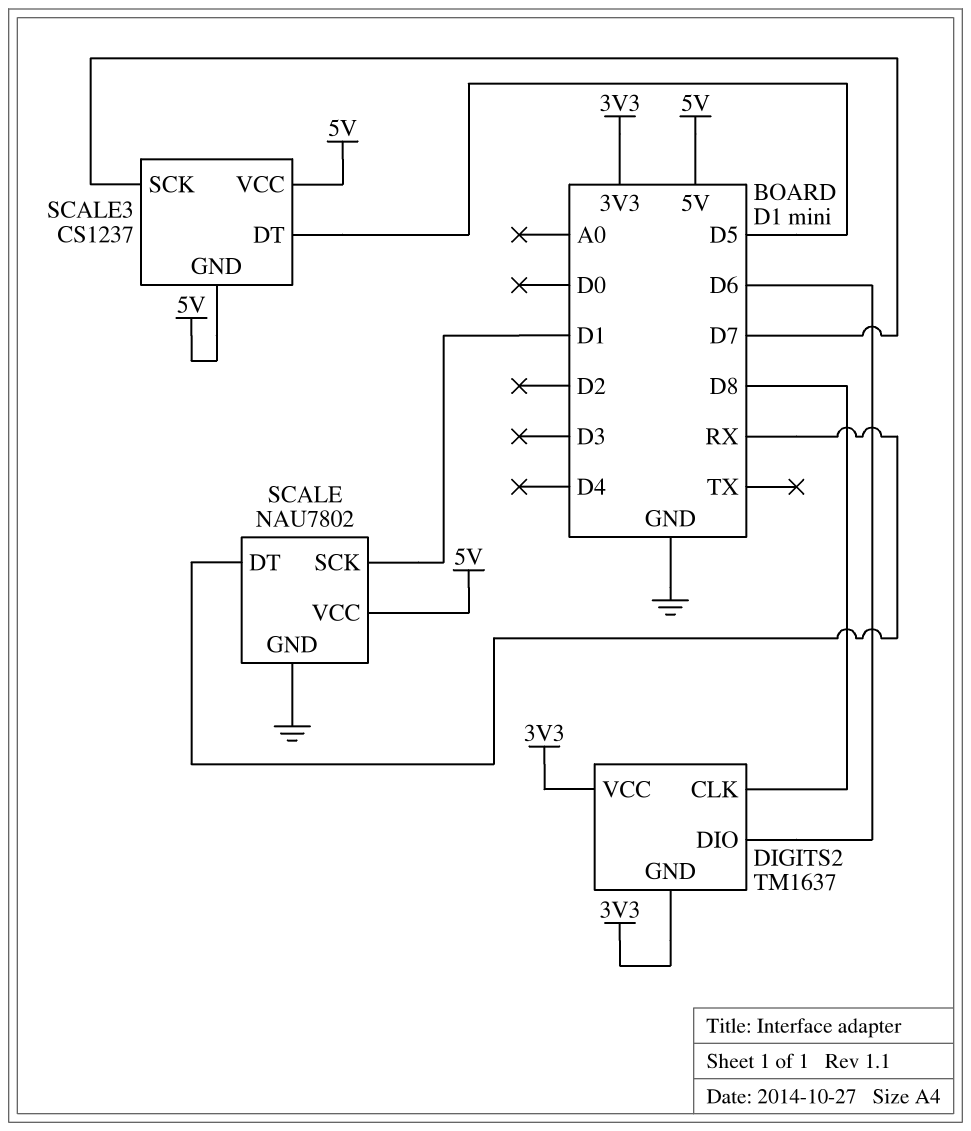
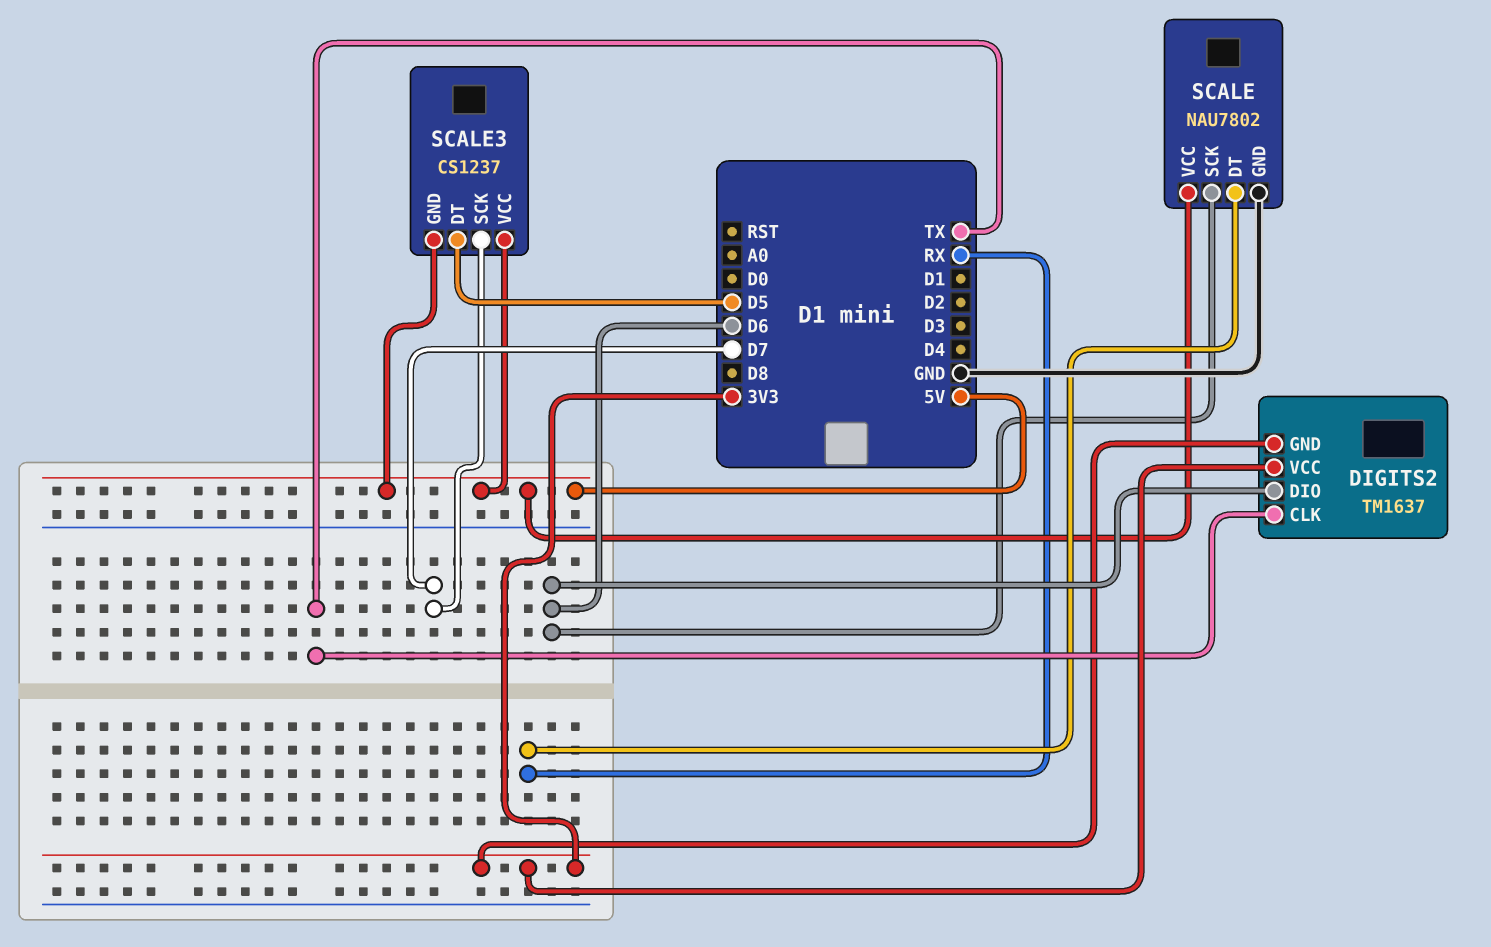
DIGITS2 pin CLK: D8 -> TX
SCALE pin SCK: D1 -> D6

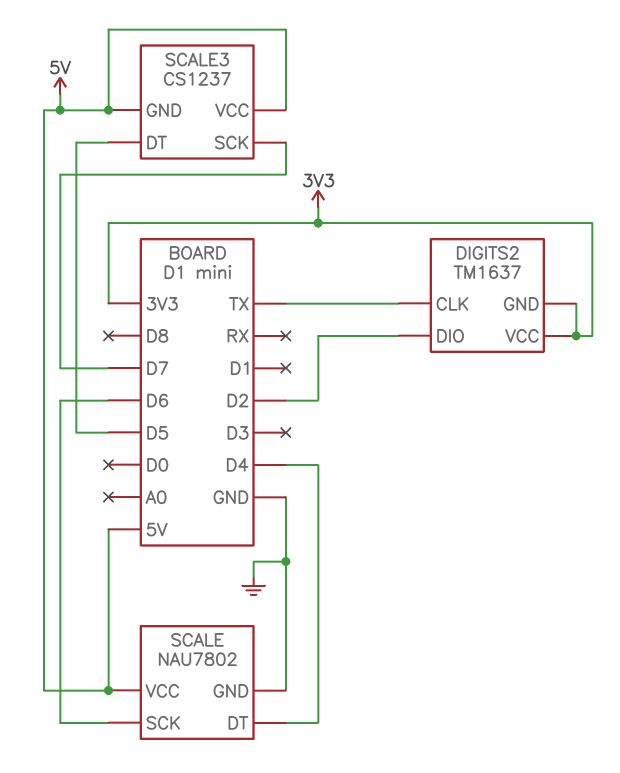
DIGITS2 pin DIO: D6 -> D2
SCALE pin DT: RX -> D4

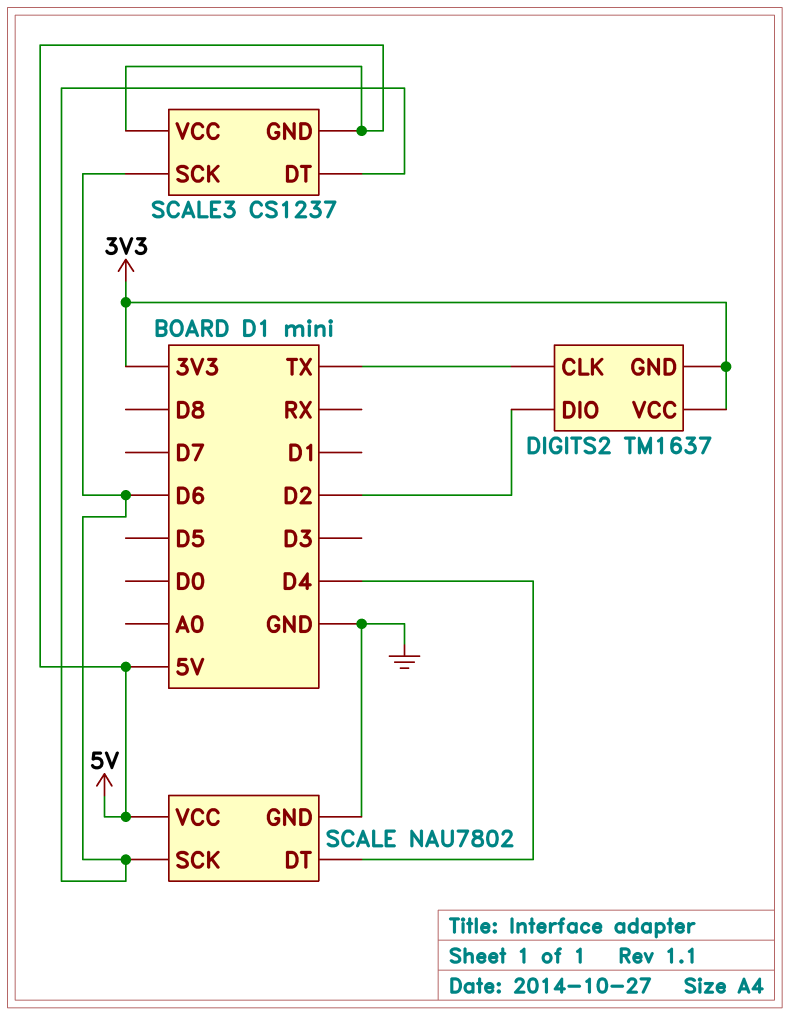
SCALE3 pin DT: D5 -> D6
SCALE3 pin SCK: D7 -> D6

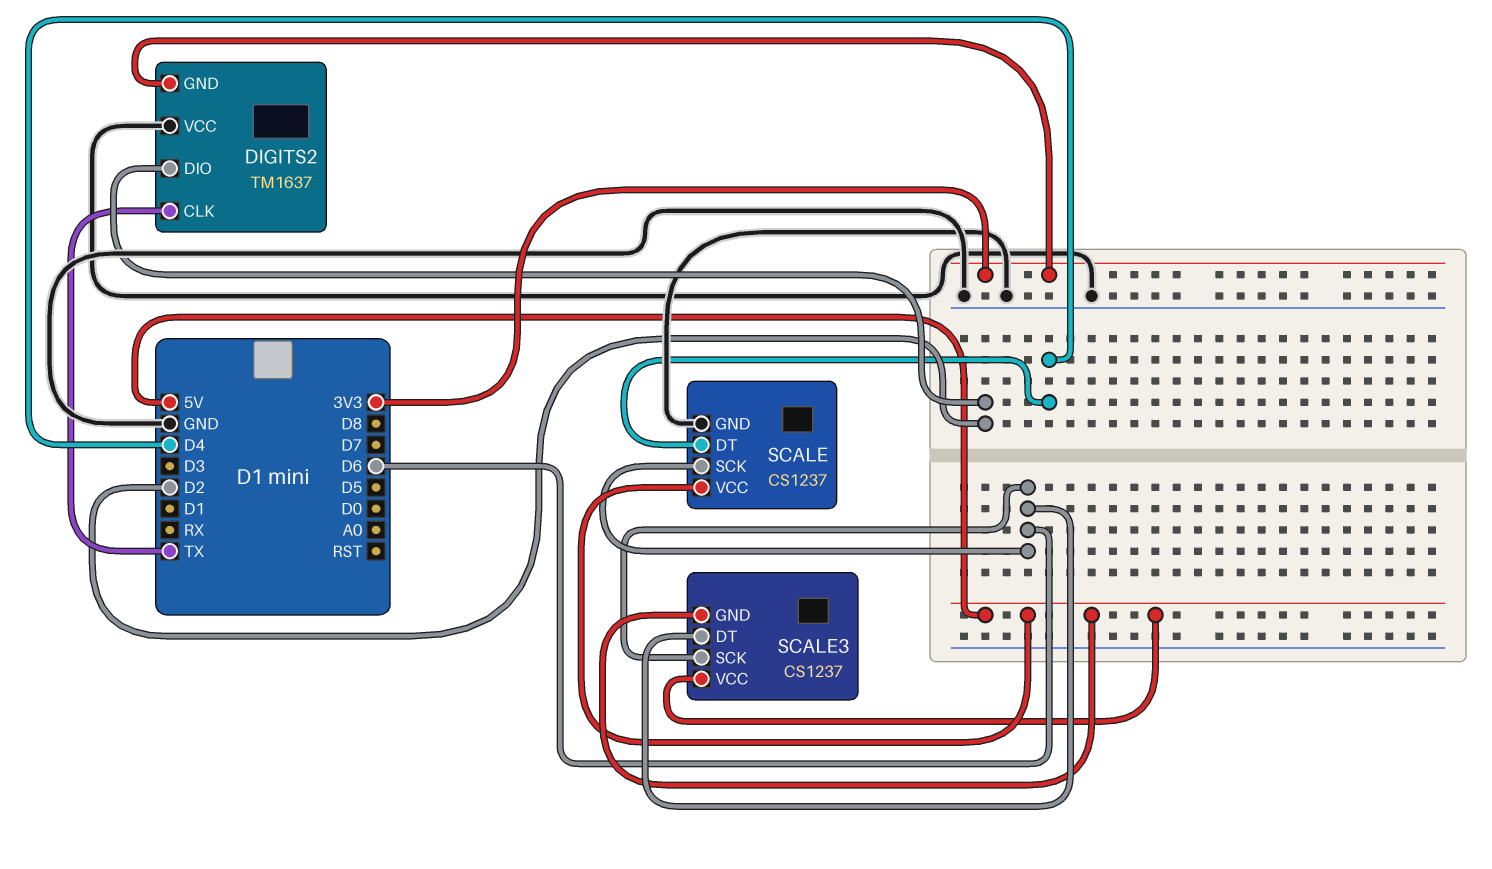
DIGITS2 pin VCC: 3V3 -> GND
SCALE: NAU7802 -> CS1237

